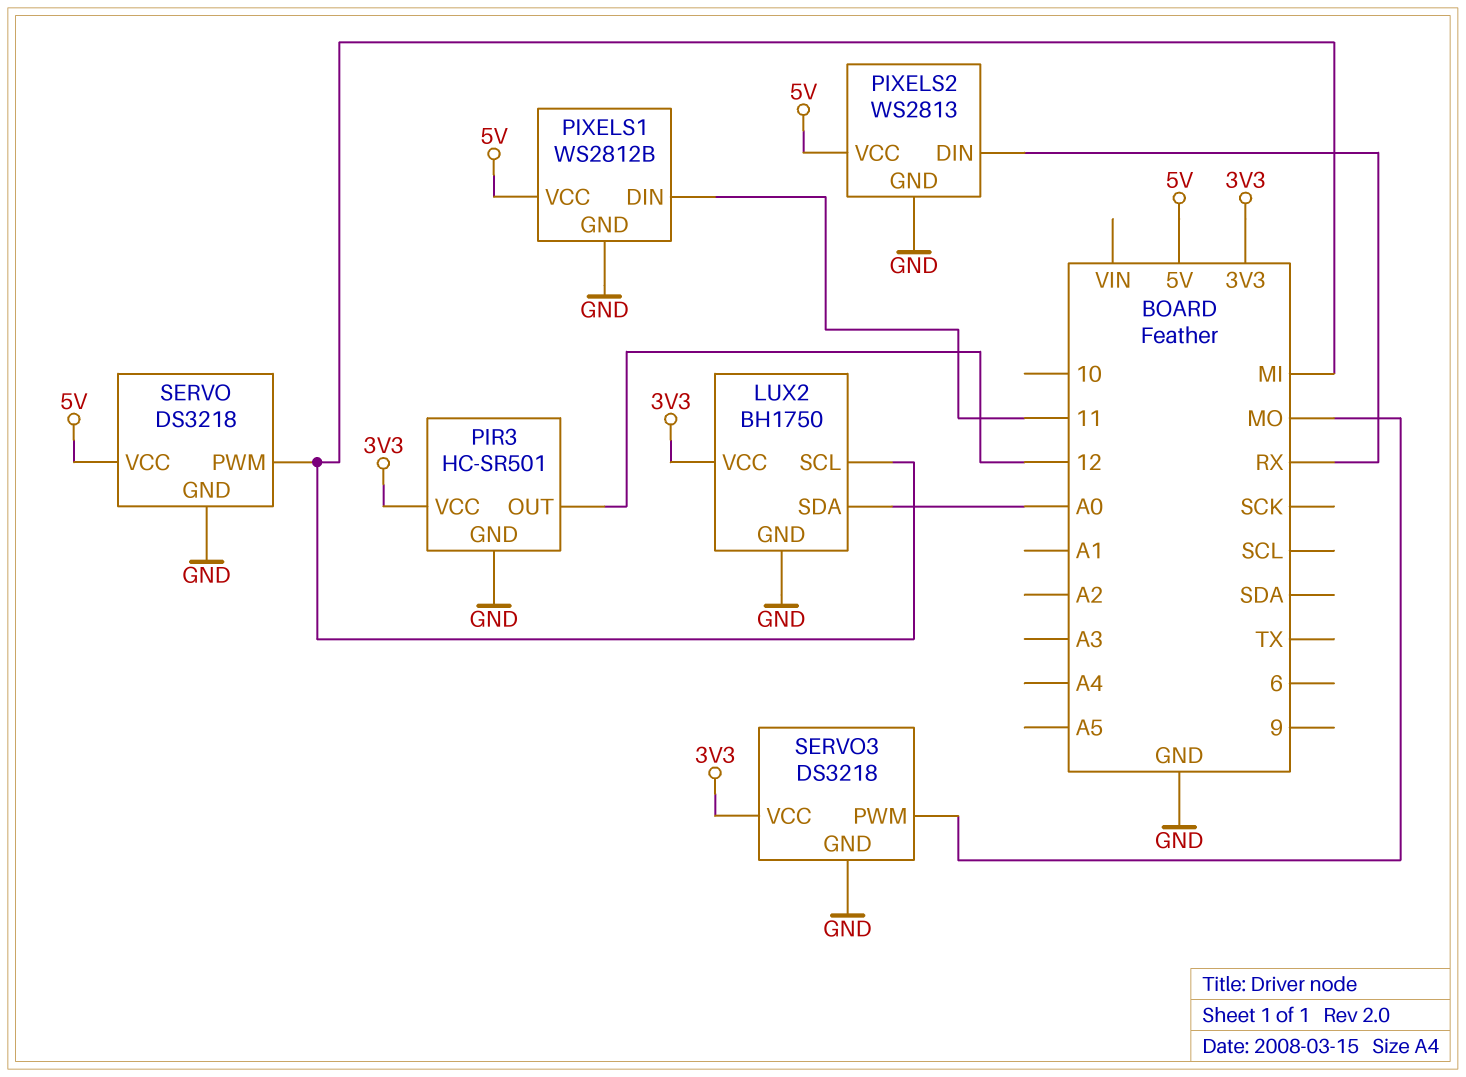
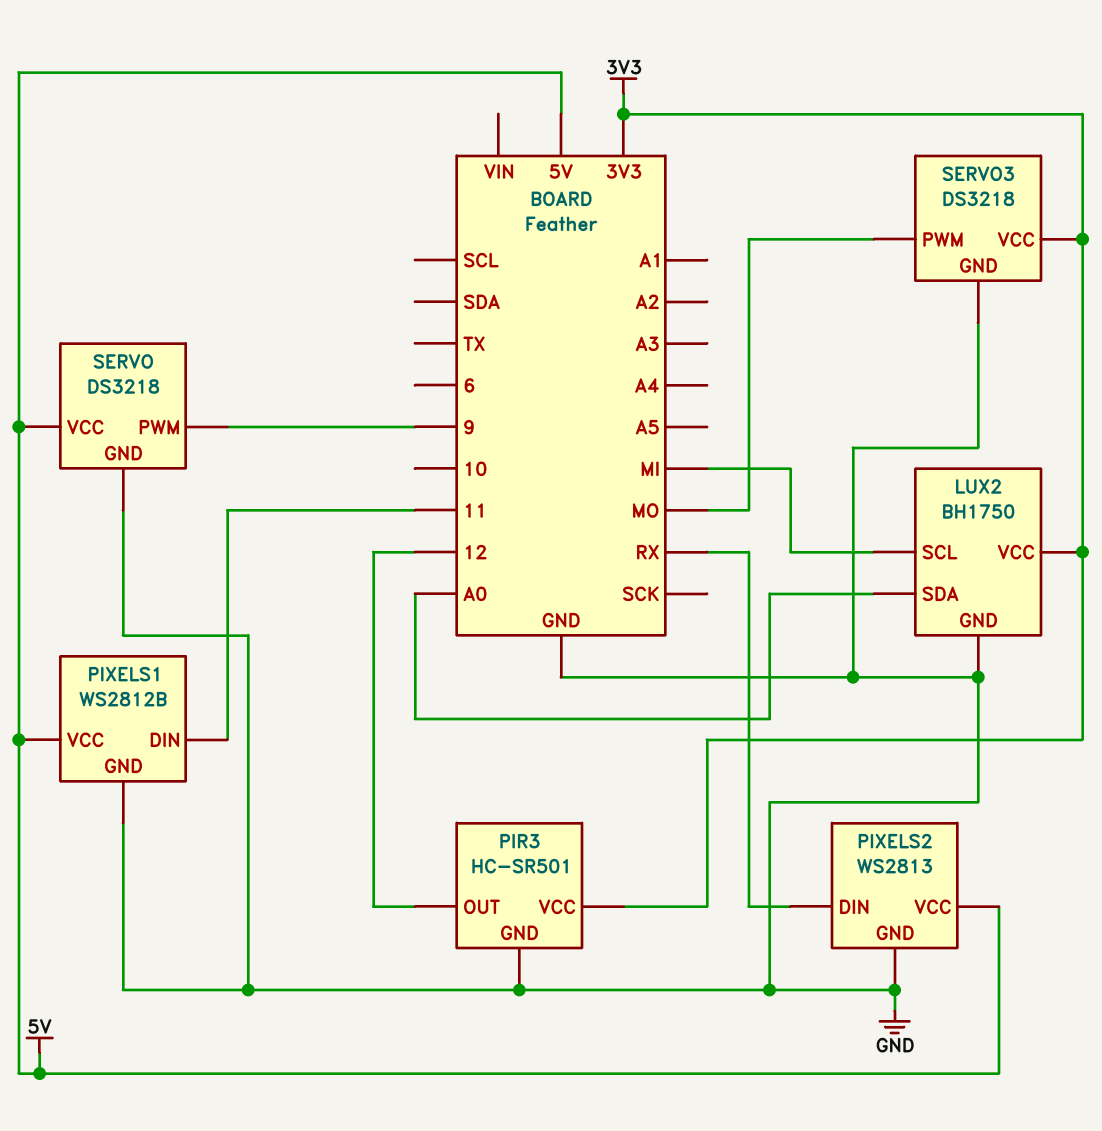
SERVO pin PWM: MI -> 9

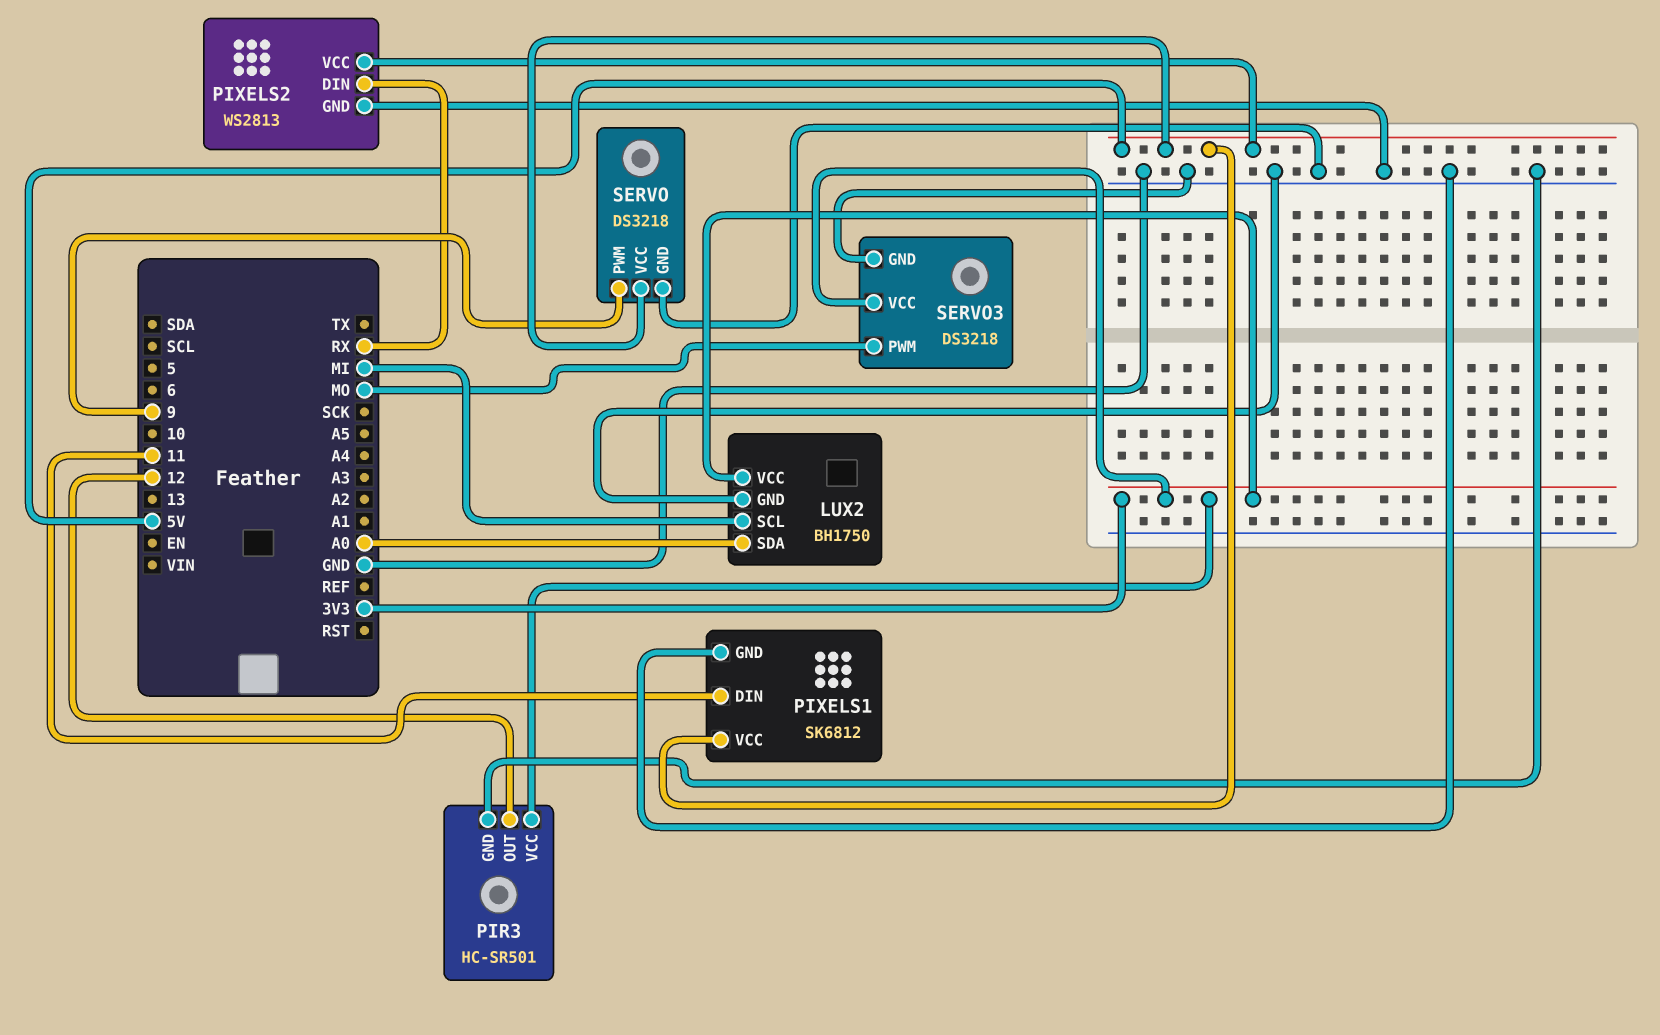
PIXELS1: WS2812B -> SK6812

